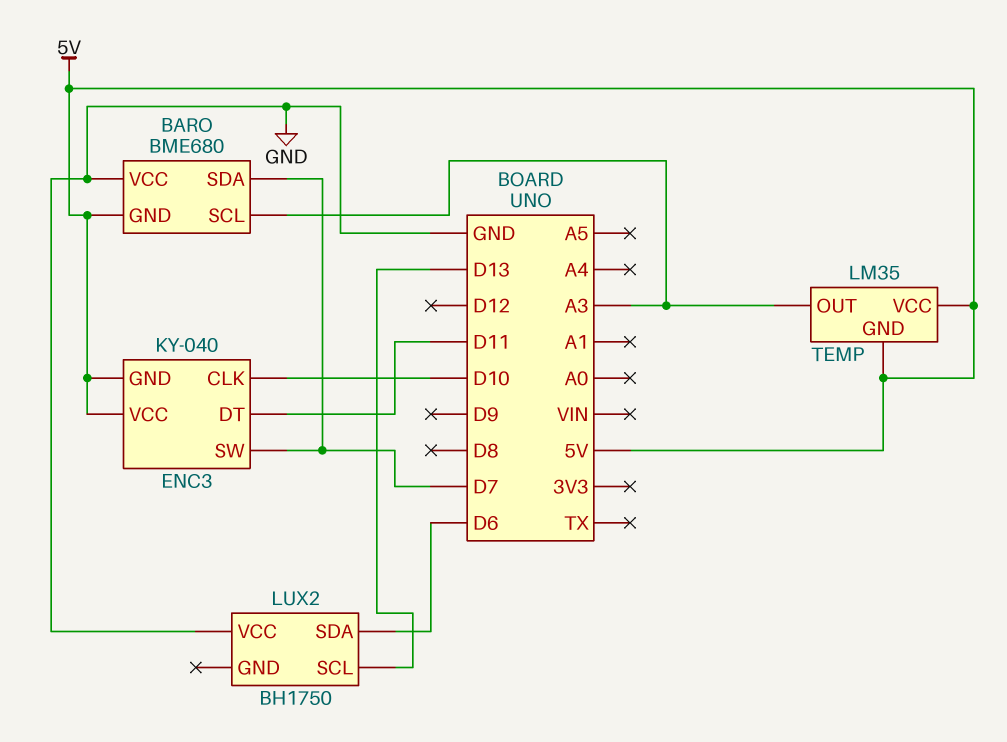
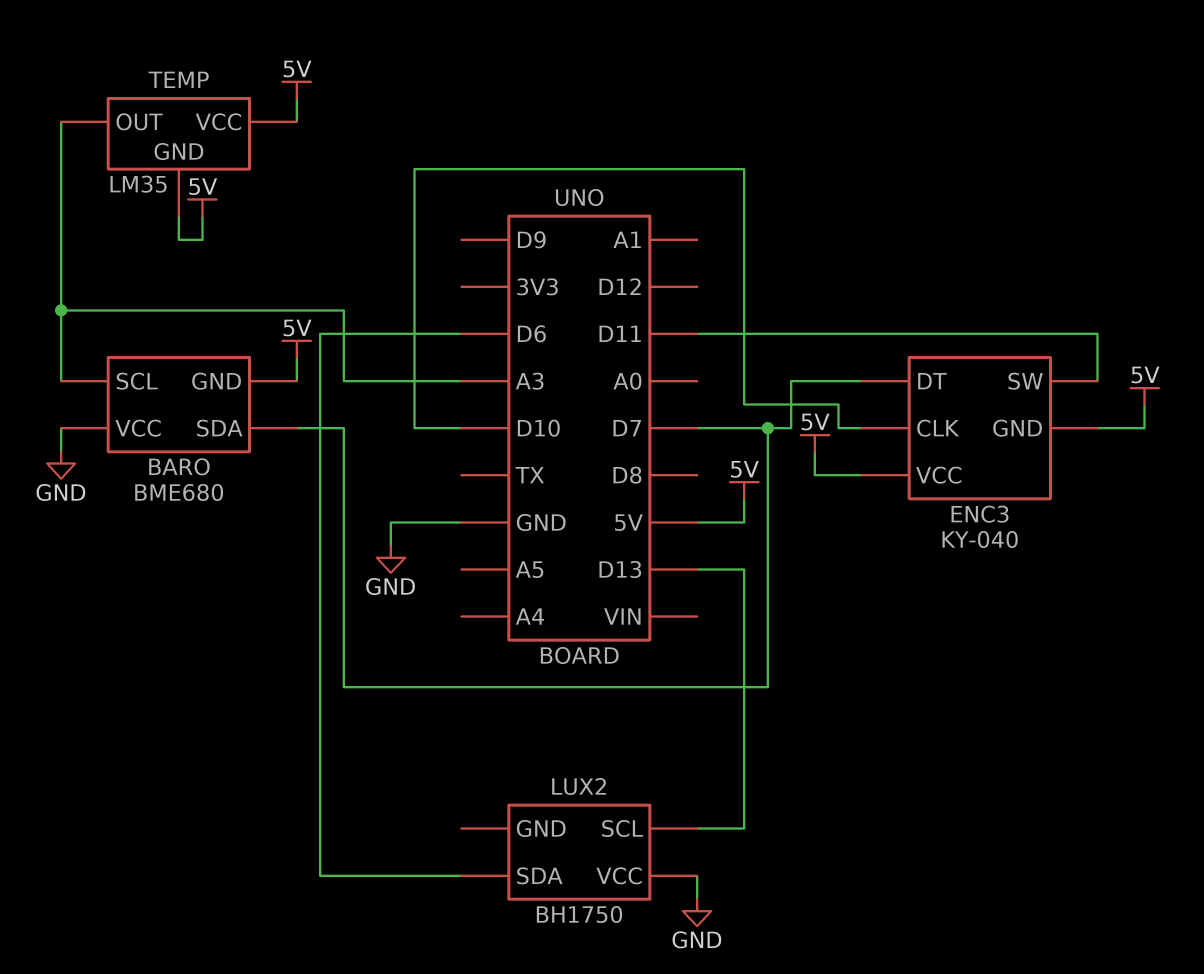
ENC3 pin DT: D11 -> D7
ENC3 pin SW: D7 -> D11

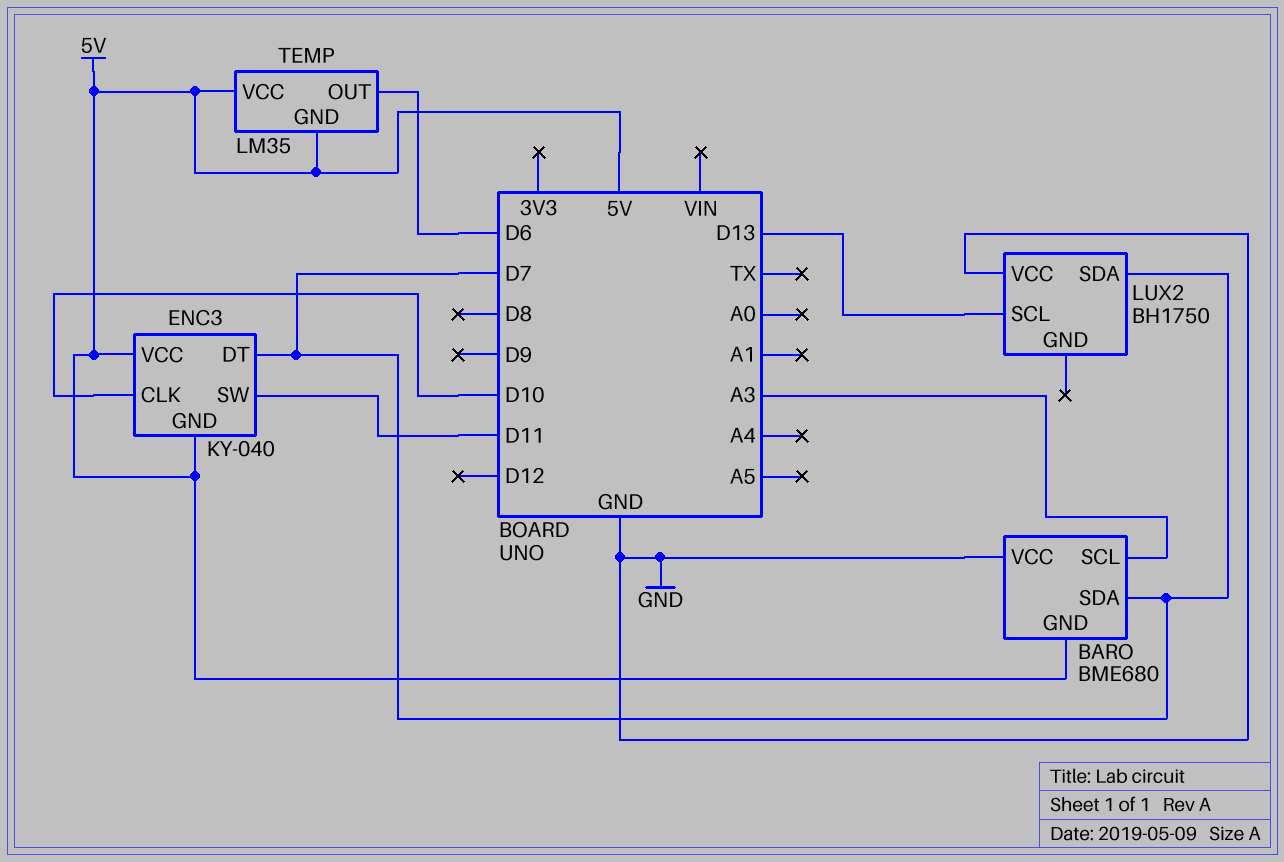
LUX2 pin SDA: D6 -> D7
TEMP pin OUT: A3 -> D6

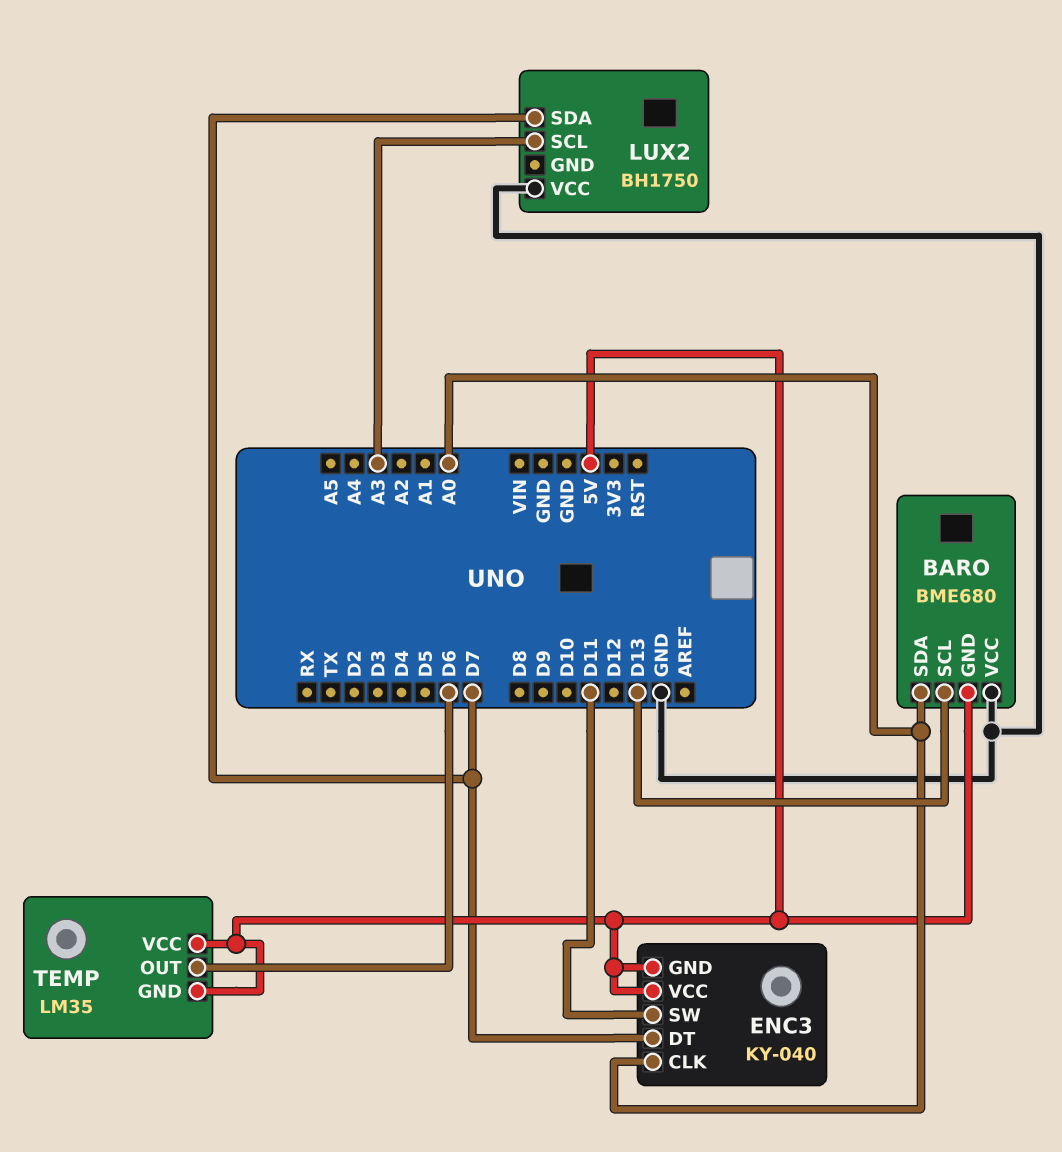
BARO pin SCL: A3 -> D13
BARO pin SDA: D7 -> A0
ENC3 pin CLK: D10 -> A0
LUX2 pin SCL: D13 -> A3

